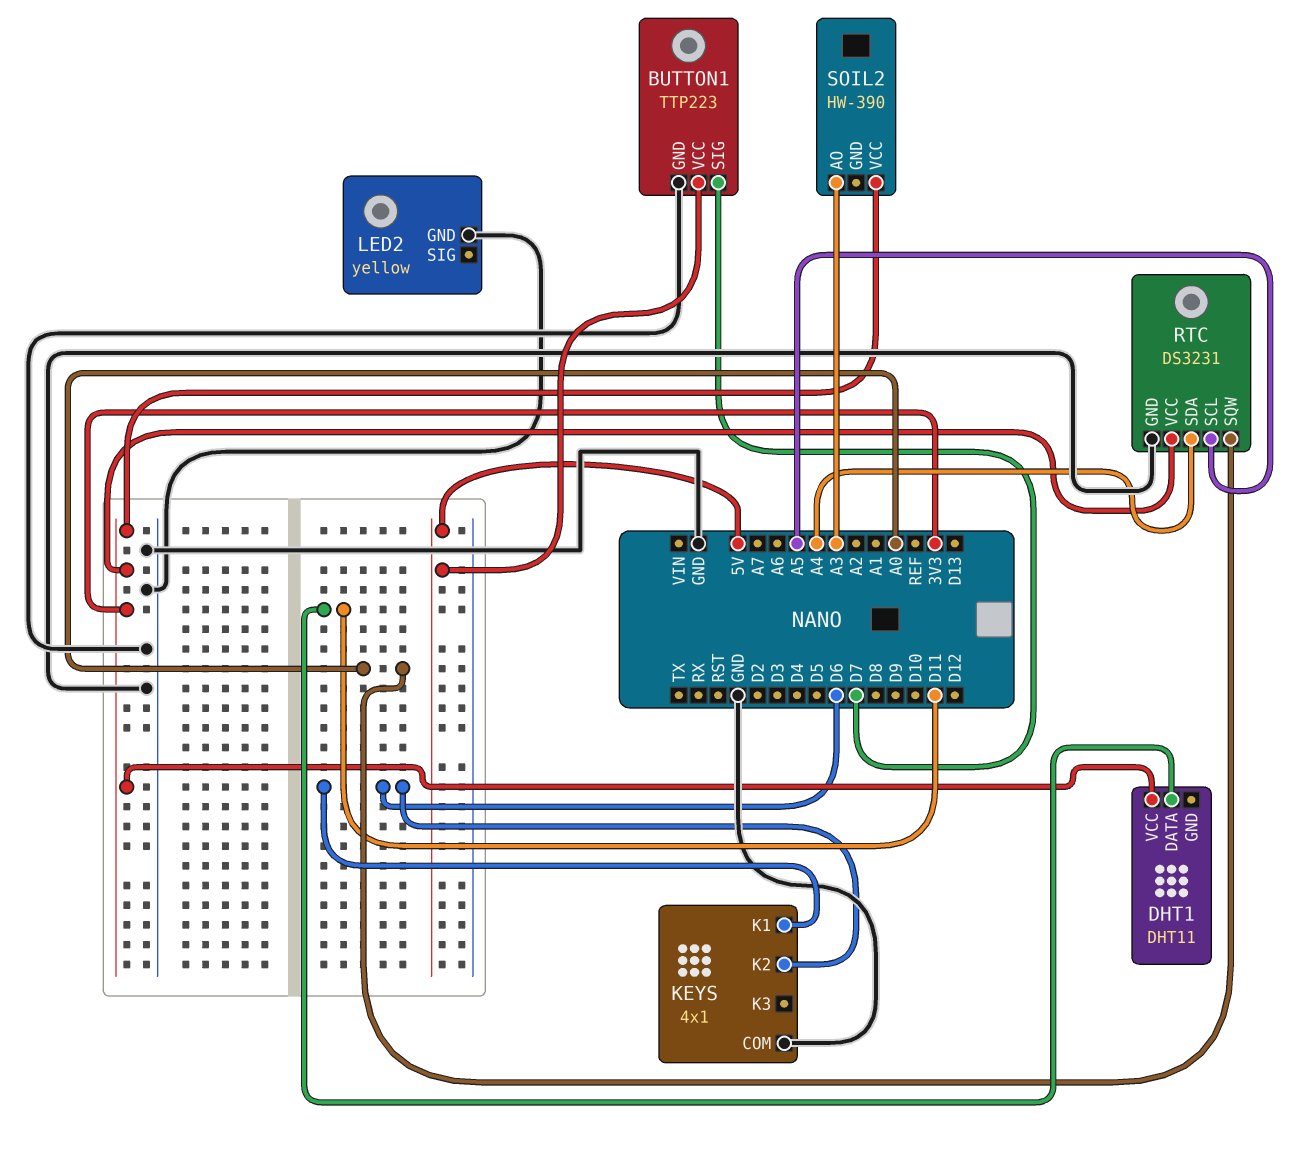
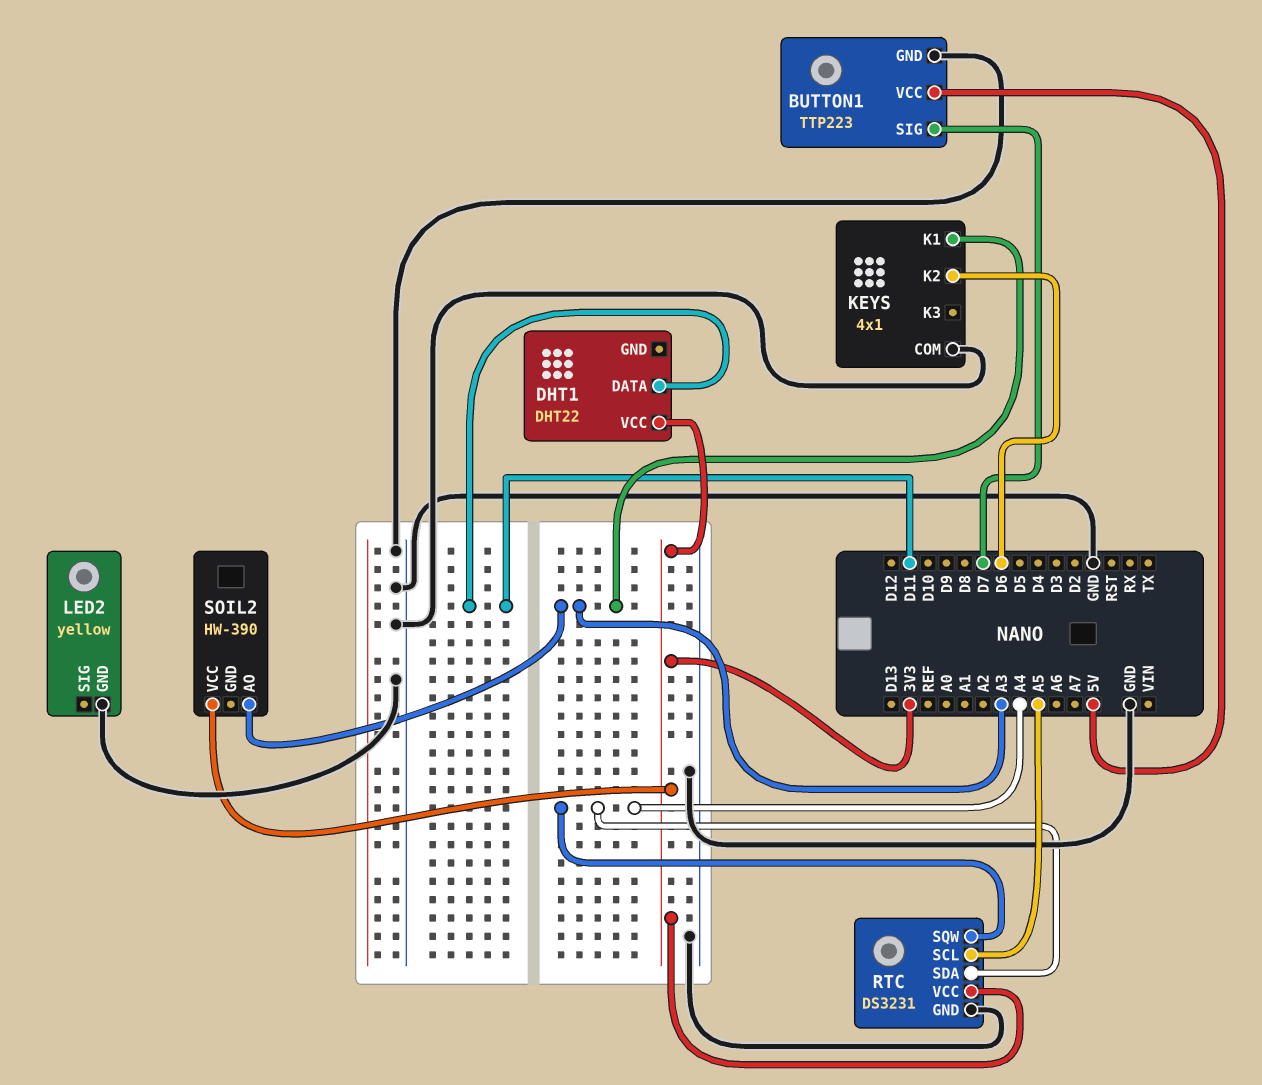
DHT1: DHT11 -> DHT22
KEYS pin K1: D6 -> A3
RTC pin SQW: A0 -> A4

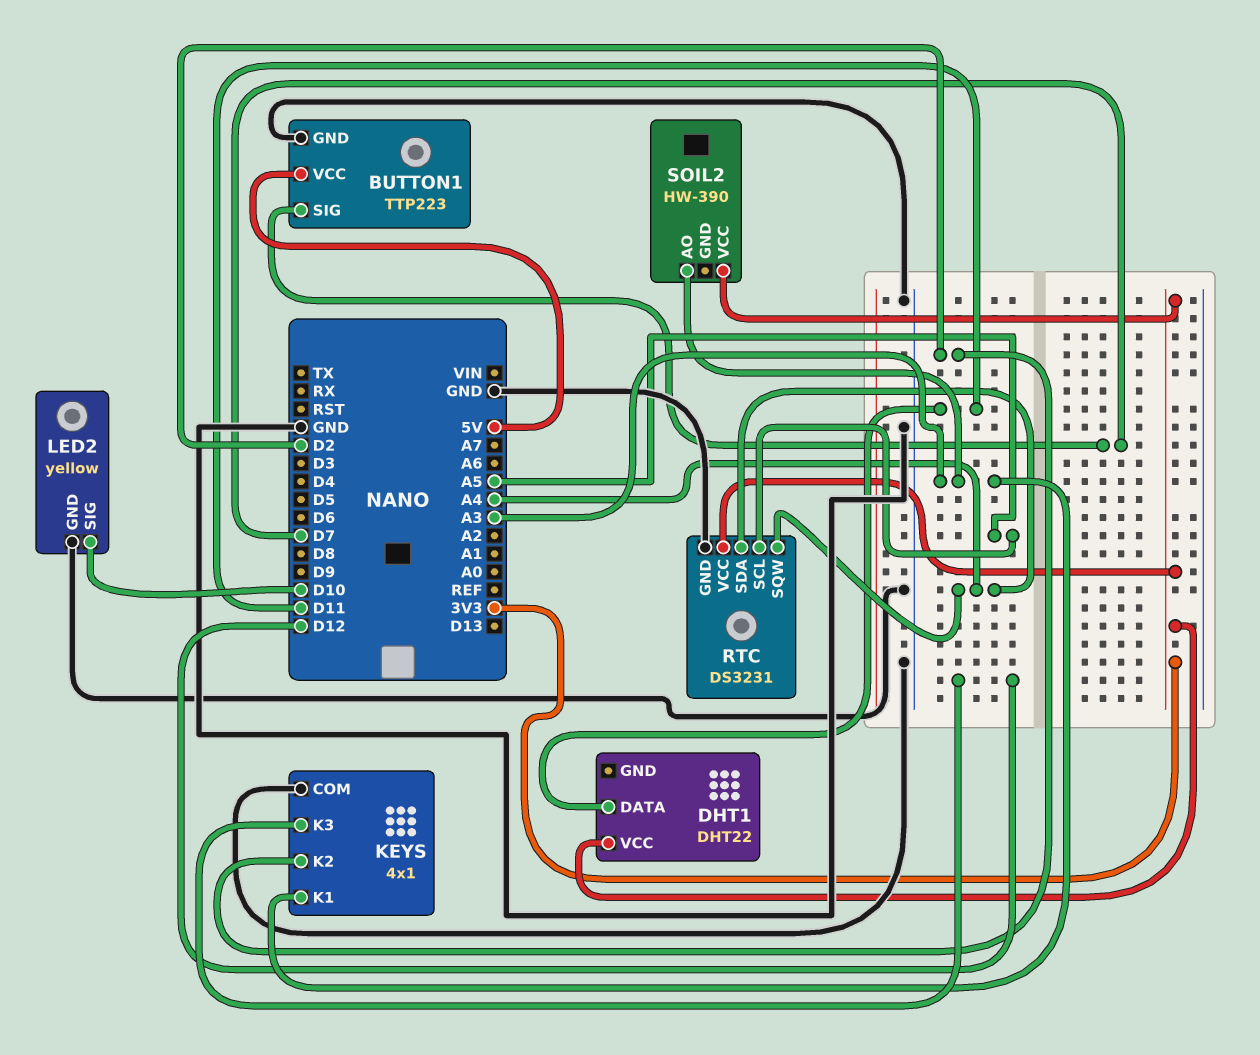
KEYS pin K2: D6 -> D2
KEYS pin K3: none -> D12
LED2 pin SIG: none -> D10

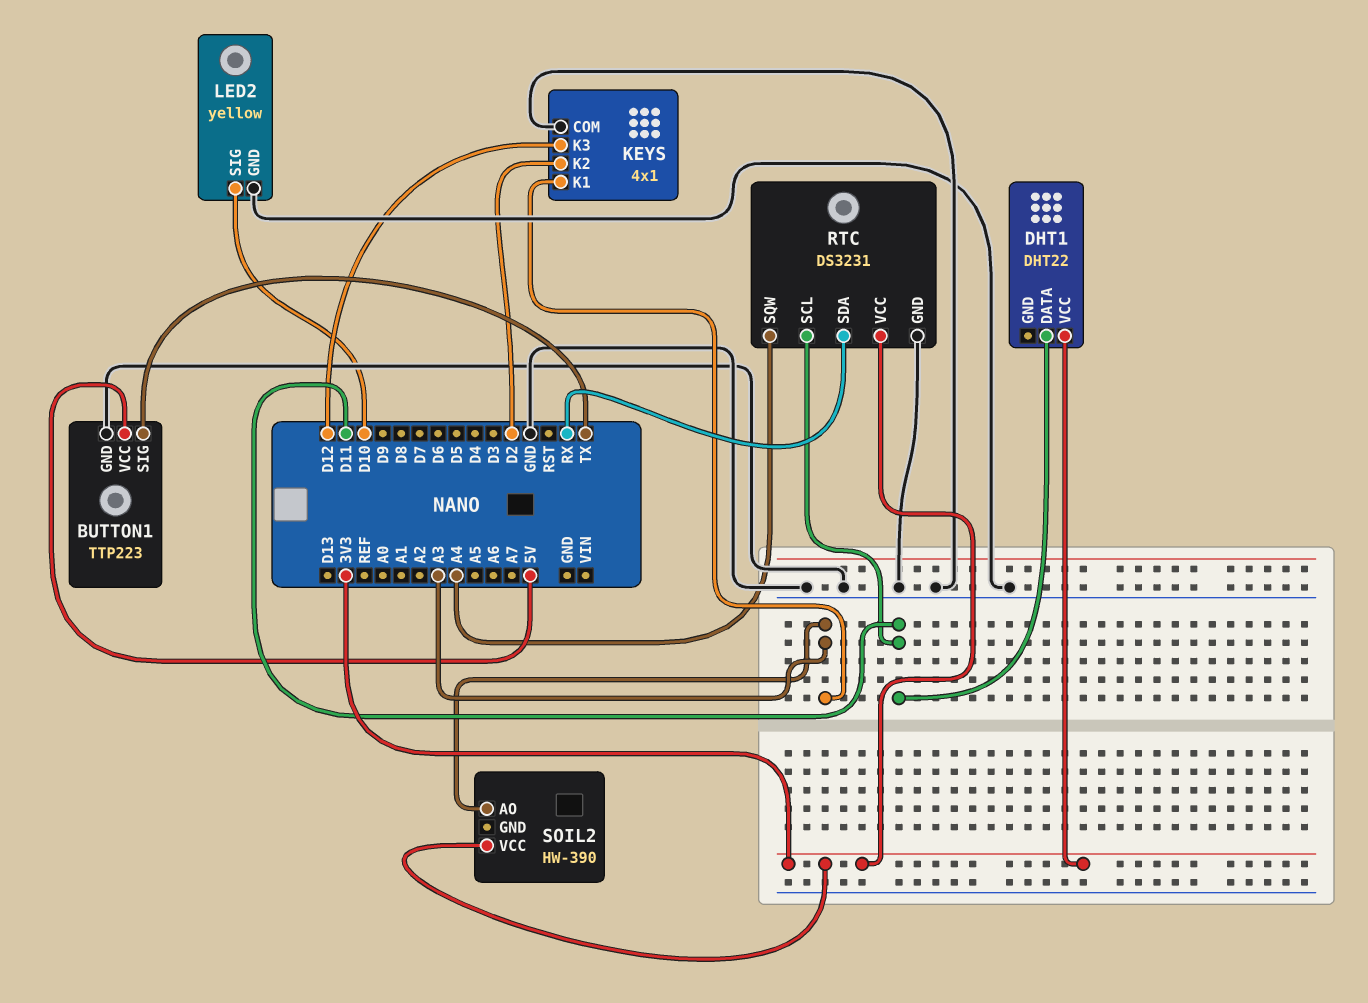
BUTTON1 pin SIG: D7 -> TX
RTC pin SCL: A5 -> D11
RTC pin SDA: A4 -> RX

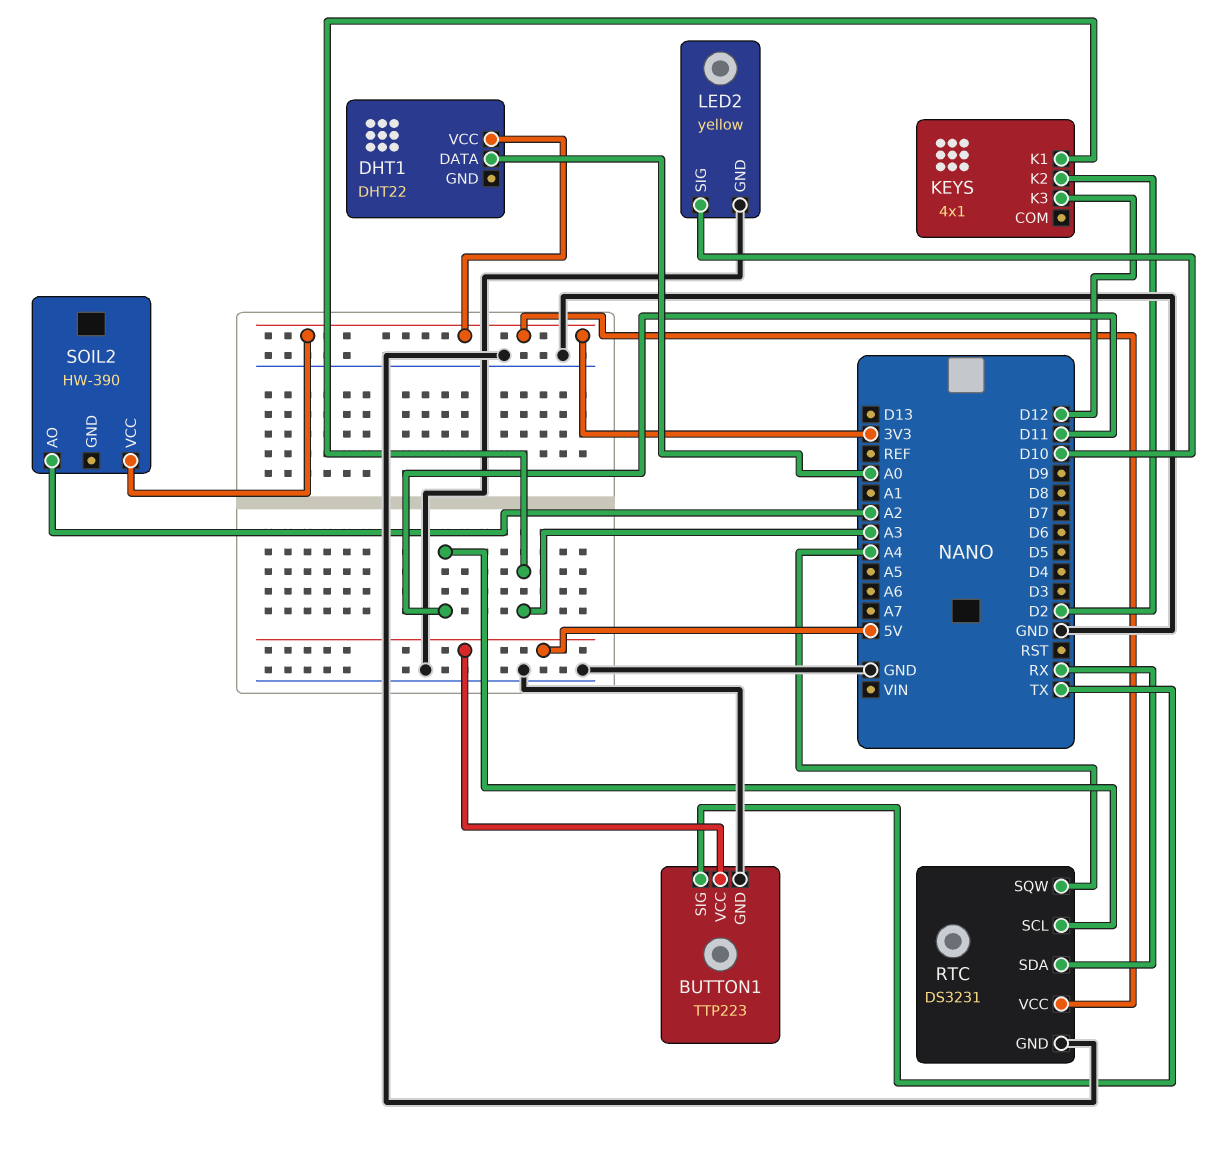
DHT1 pin DATA: D11 -> A0
KEYS pin COM: GND -> none
SOIL2 pin AO: A3 -> A2

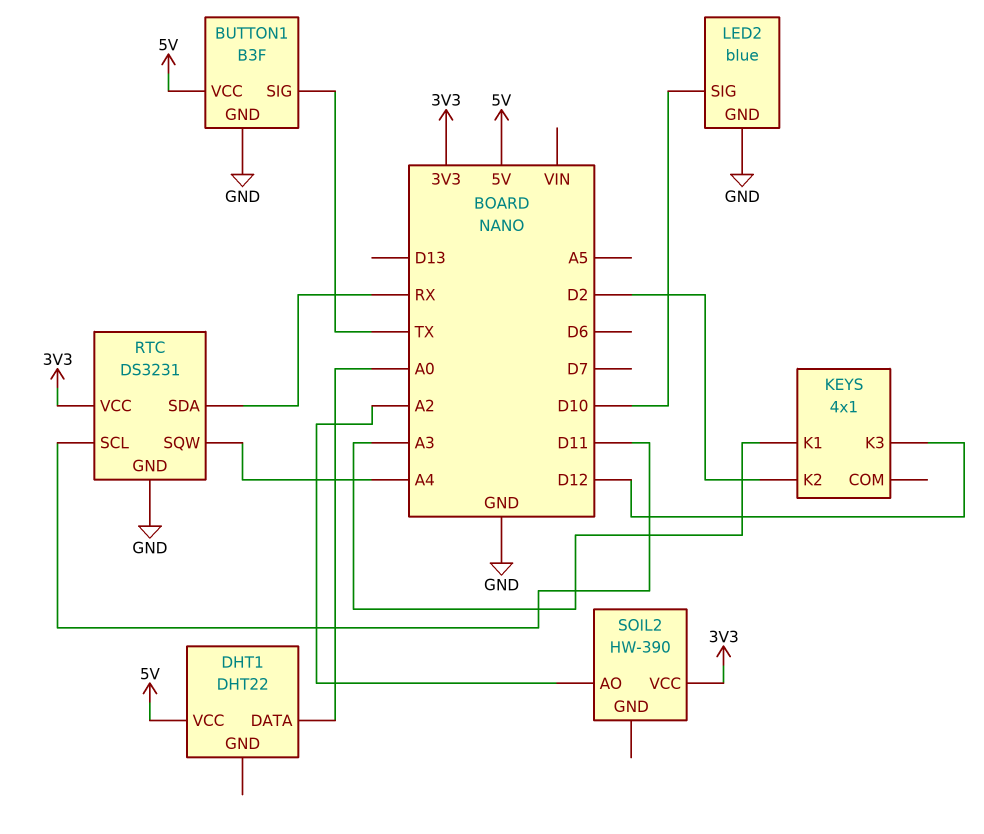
BUTTON1: TTP223 -> B3F
DHT1 pin VCC: 3V3 -> 5V
LED2: yellow -> blue

